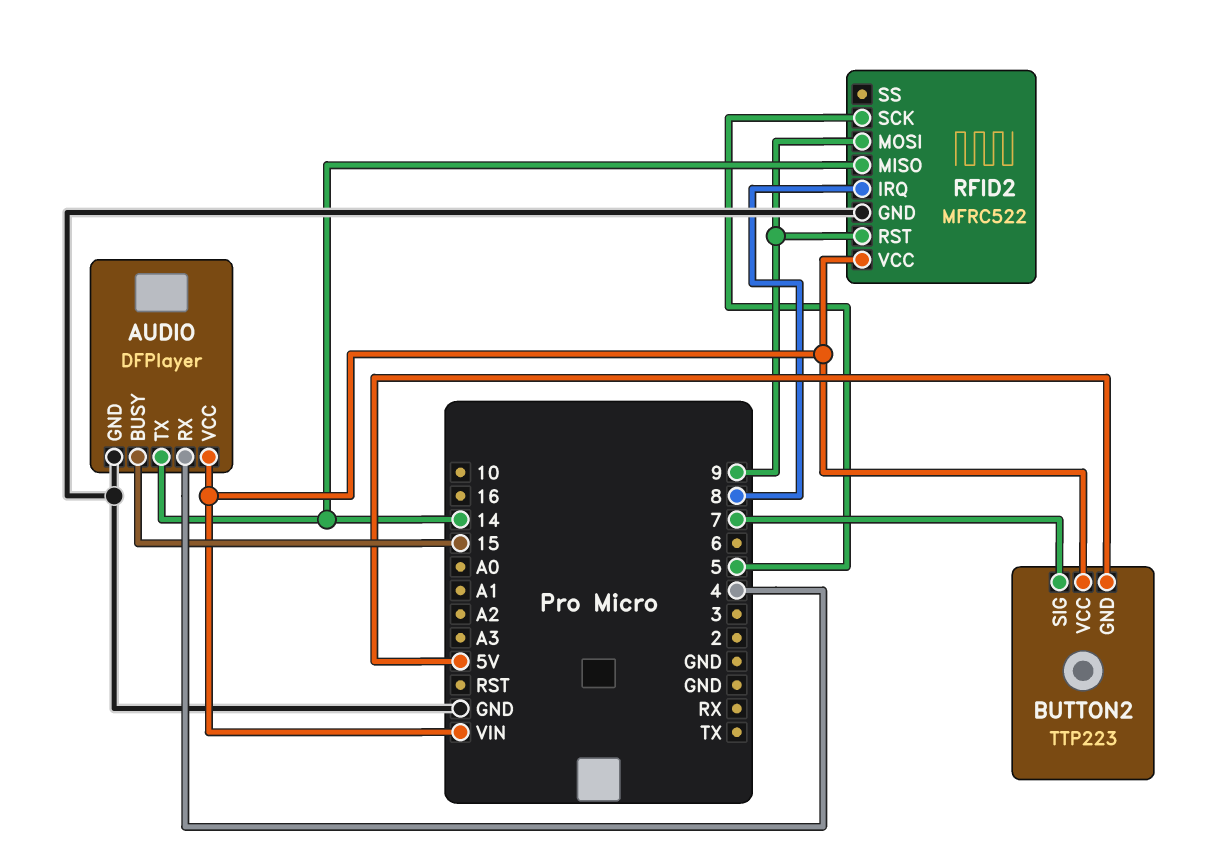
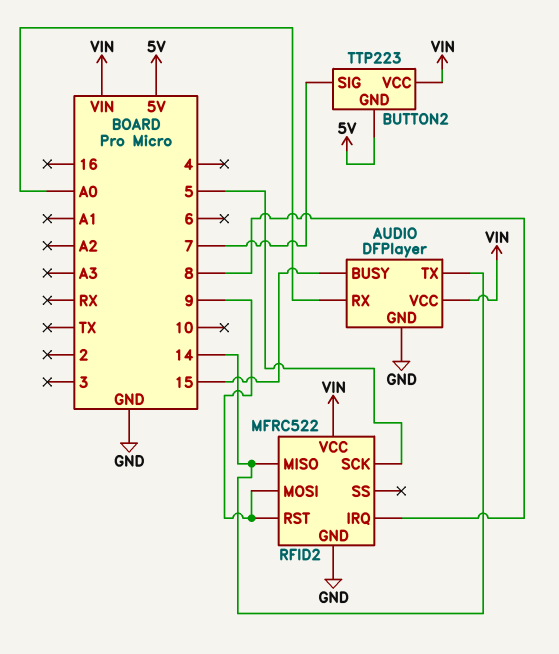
AUDIO pin RX: 4 -> A0

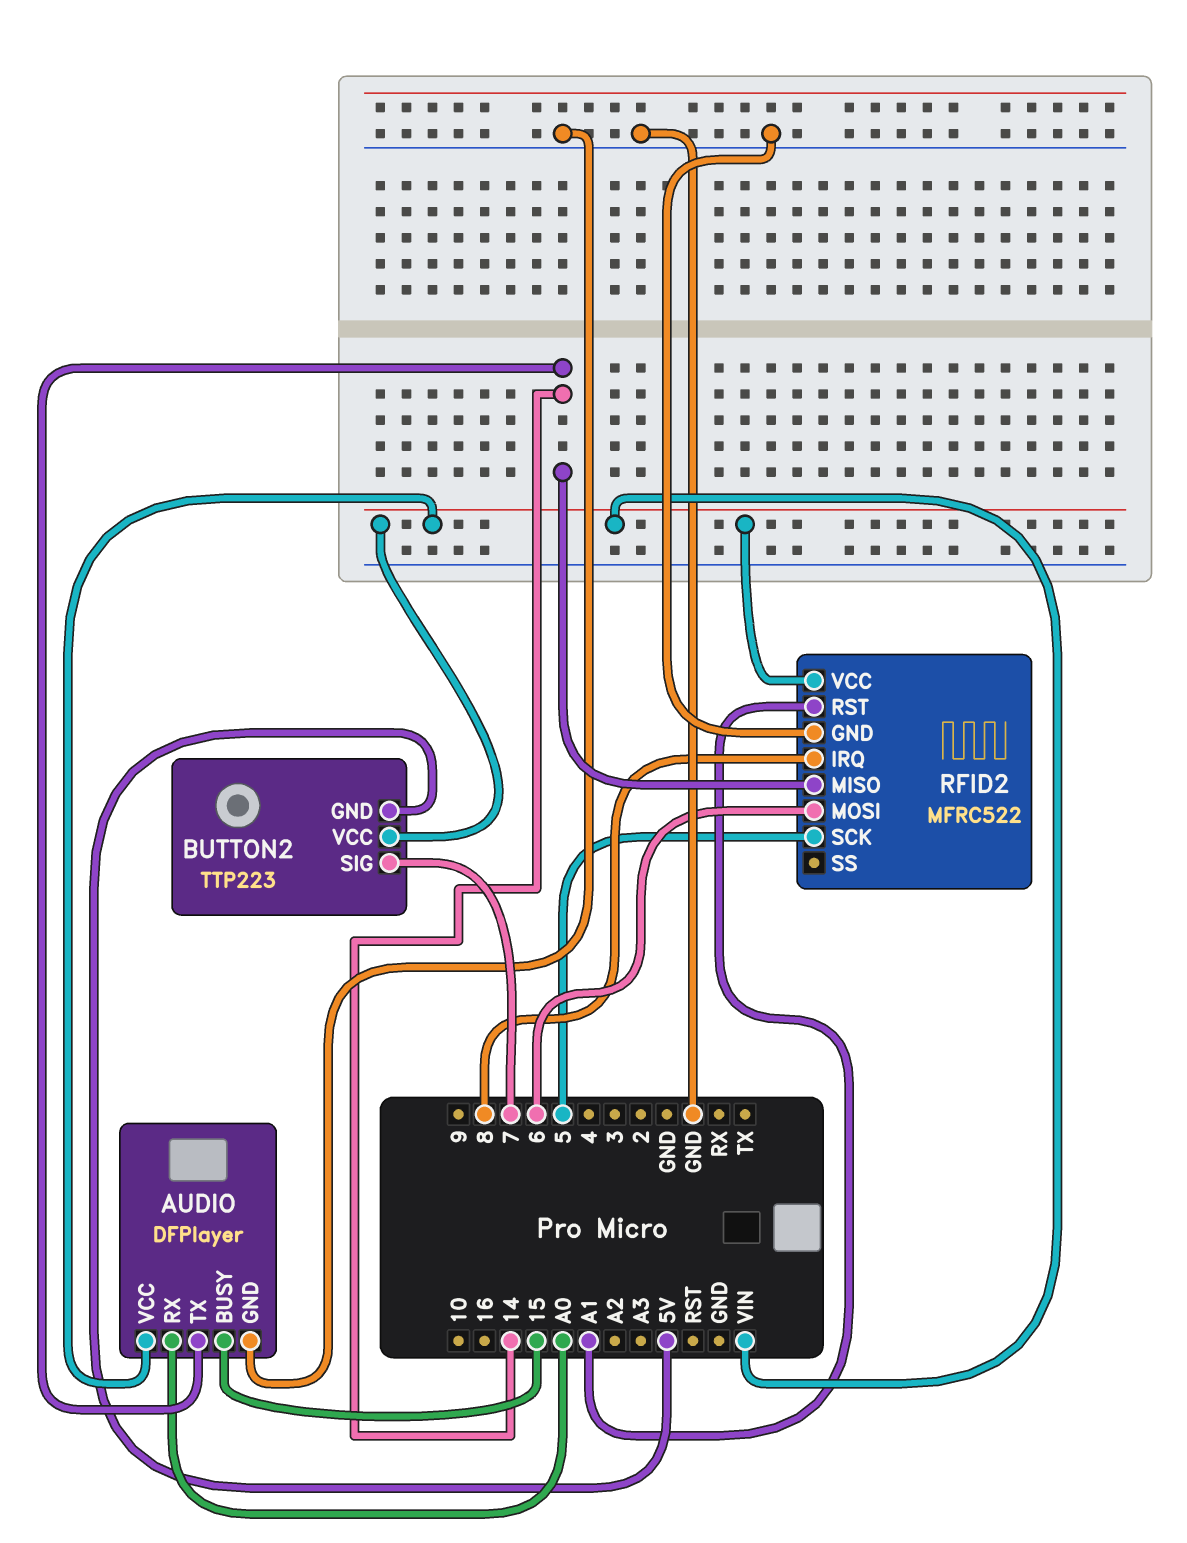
RFID2 pin MOSI: 9 -> 6
RFID2 pin RST: 9 -> A1

